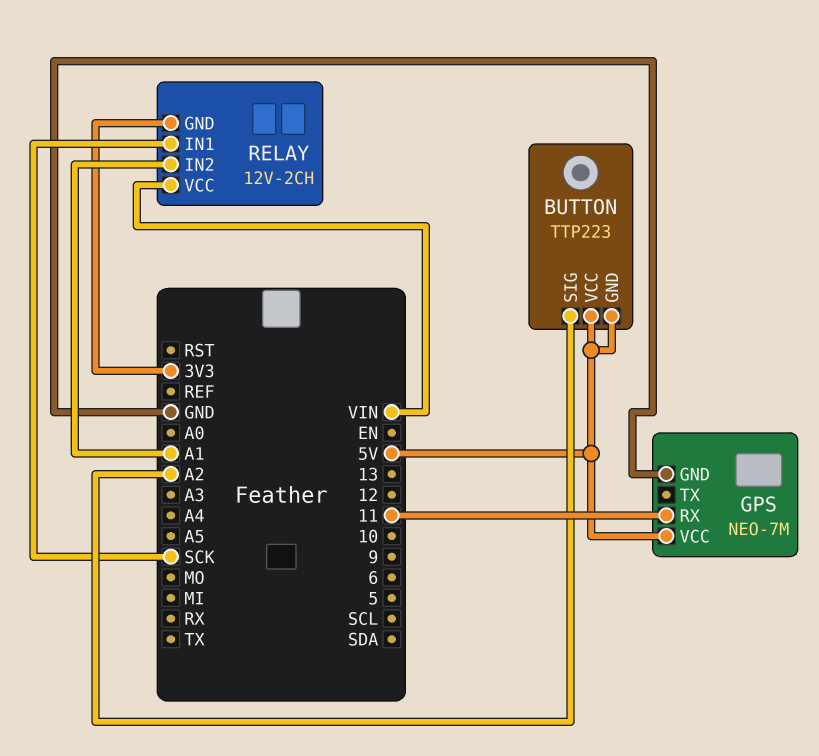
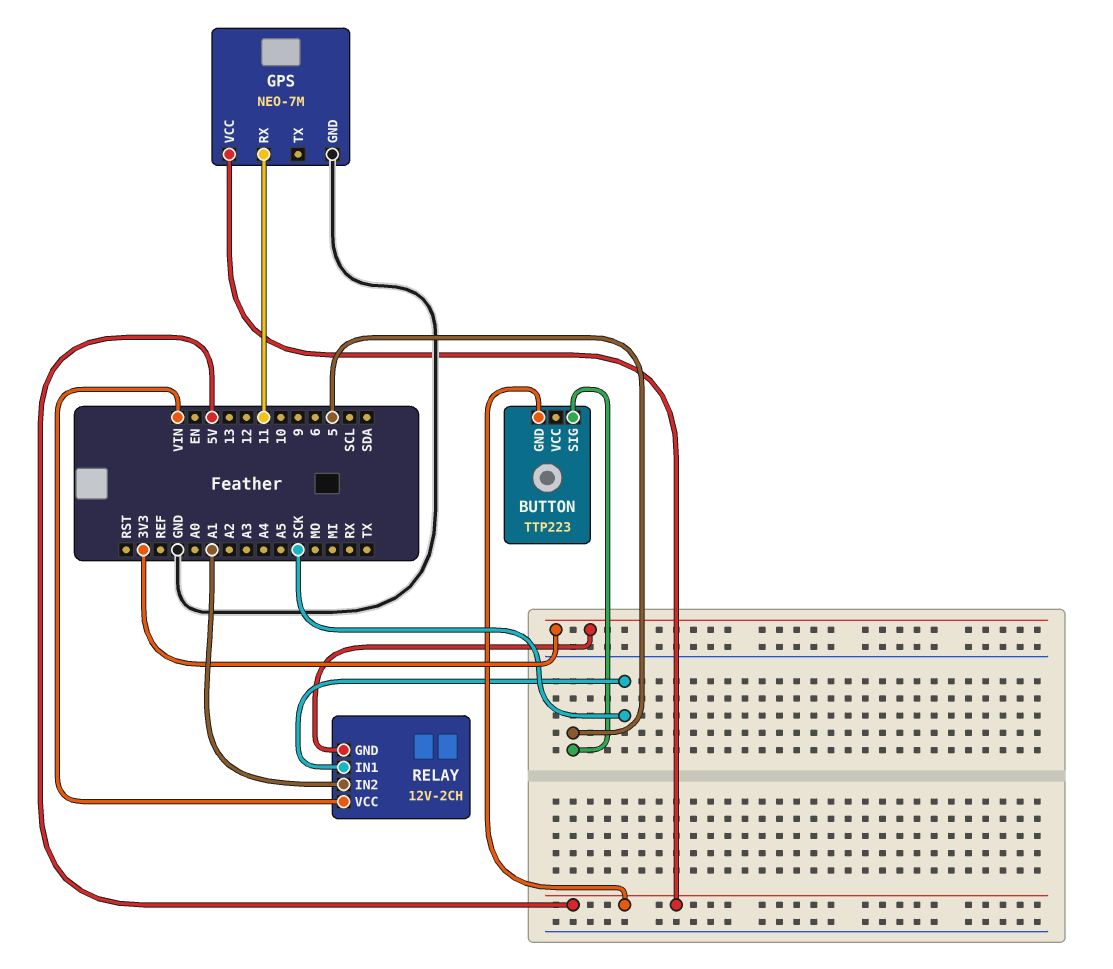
BUTTON pin SIG: A2 -> 5
BUTTON pin VCC: 5V -> none

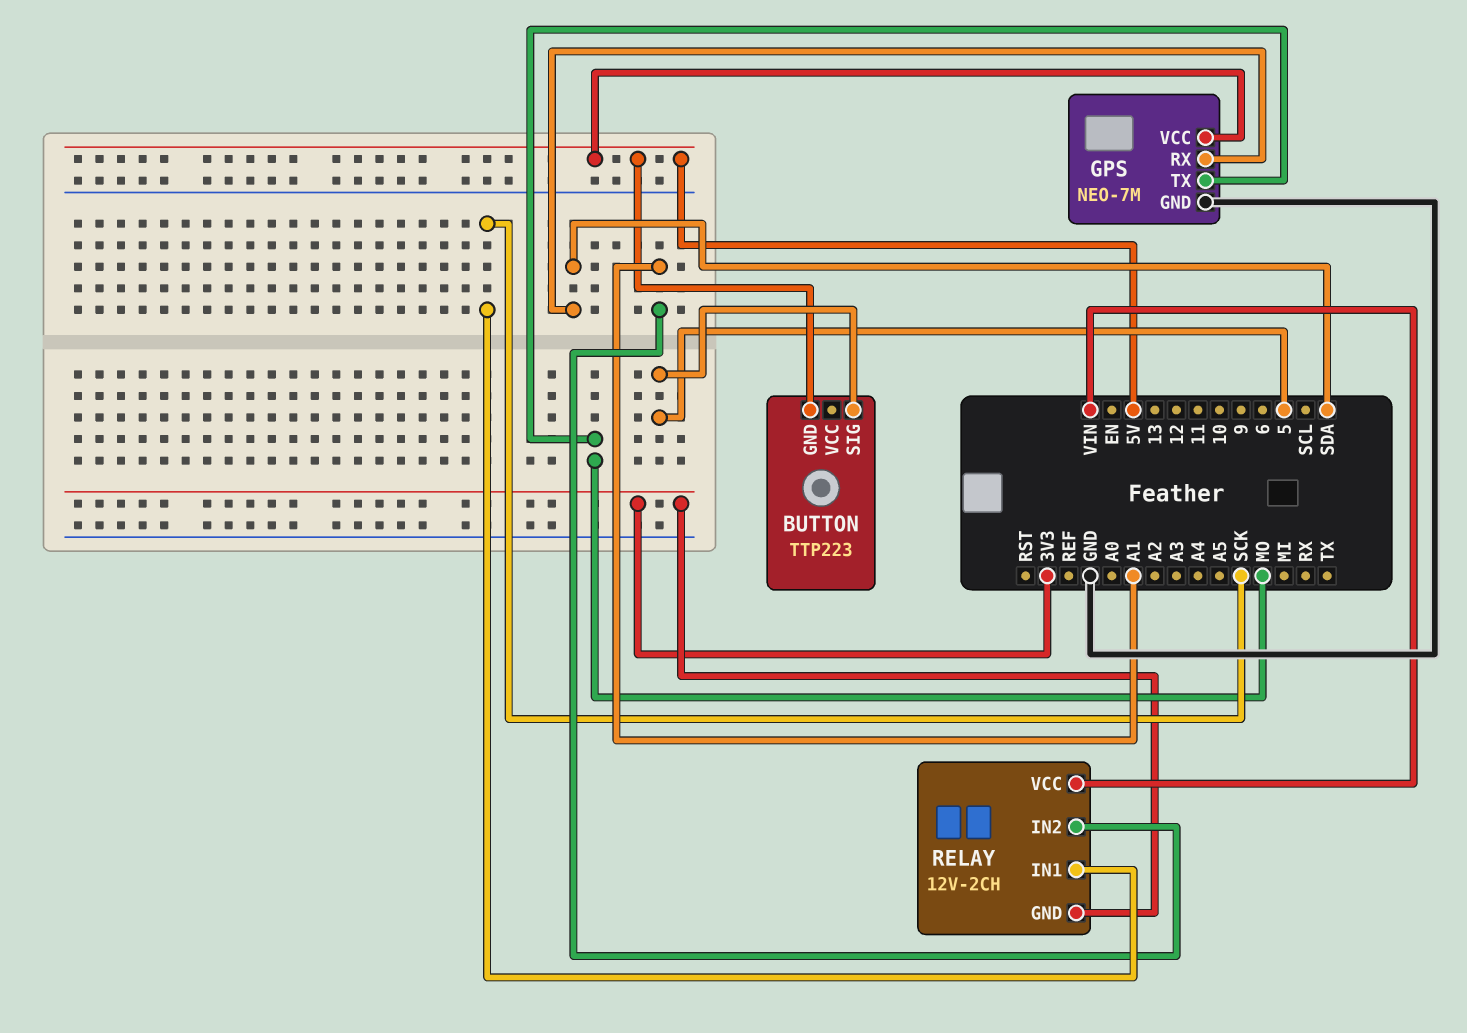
GPS pin RX: 11 -> SDA
GPS pin TX: none -> MO

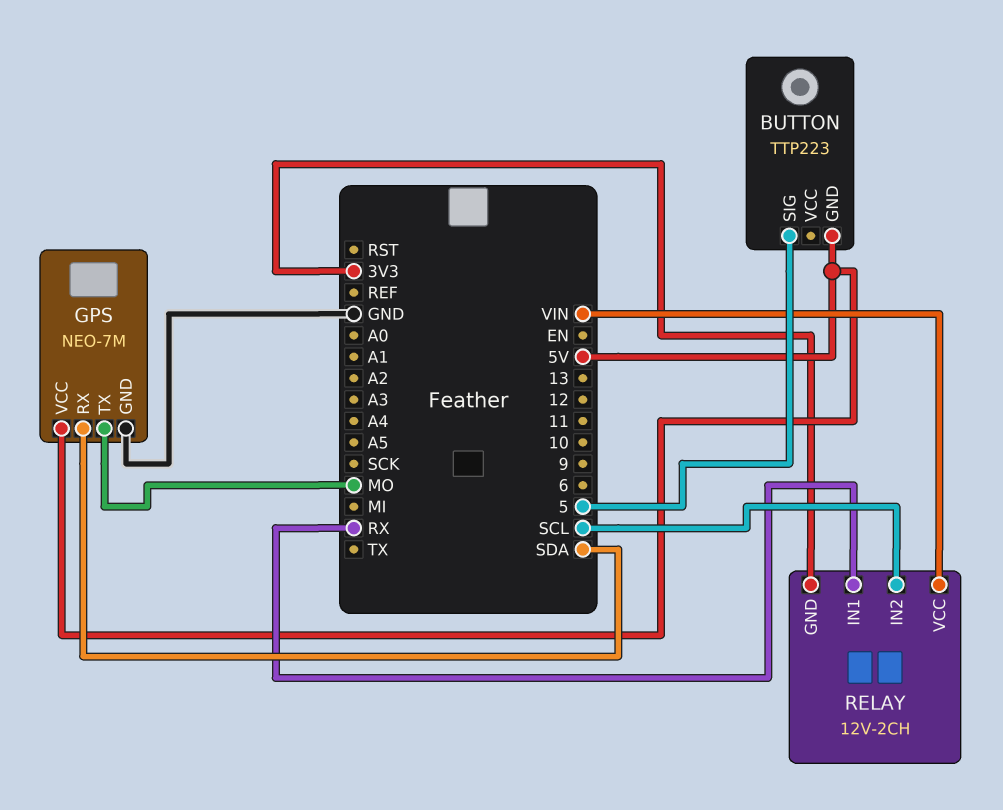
RELAY pin IN1: SCK -> RX
RELAY pin IN2: A1 -> SCL

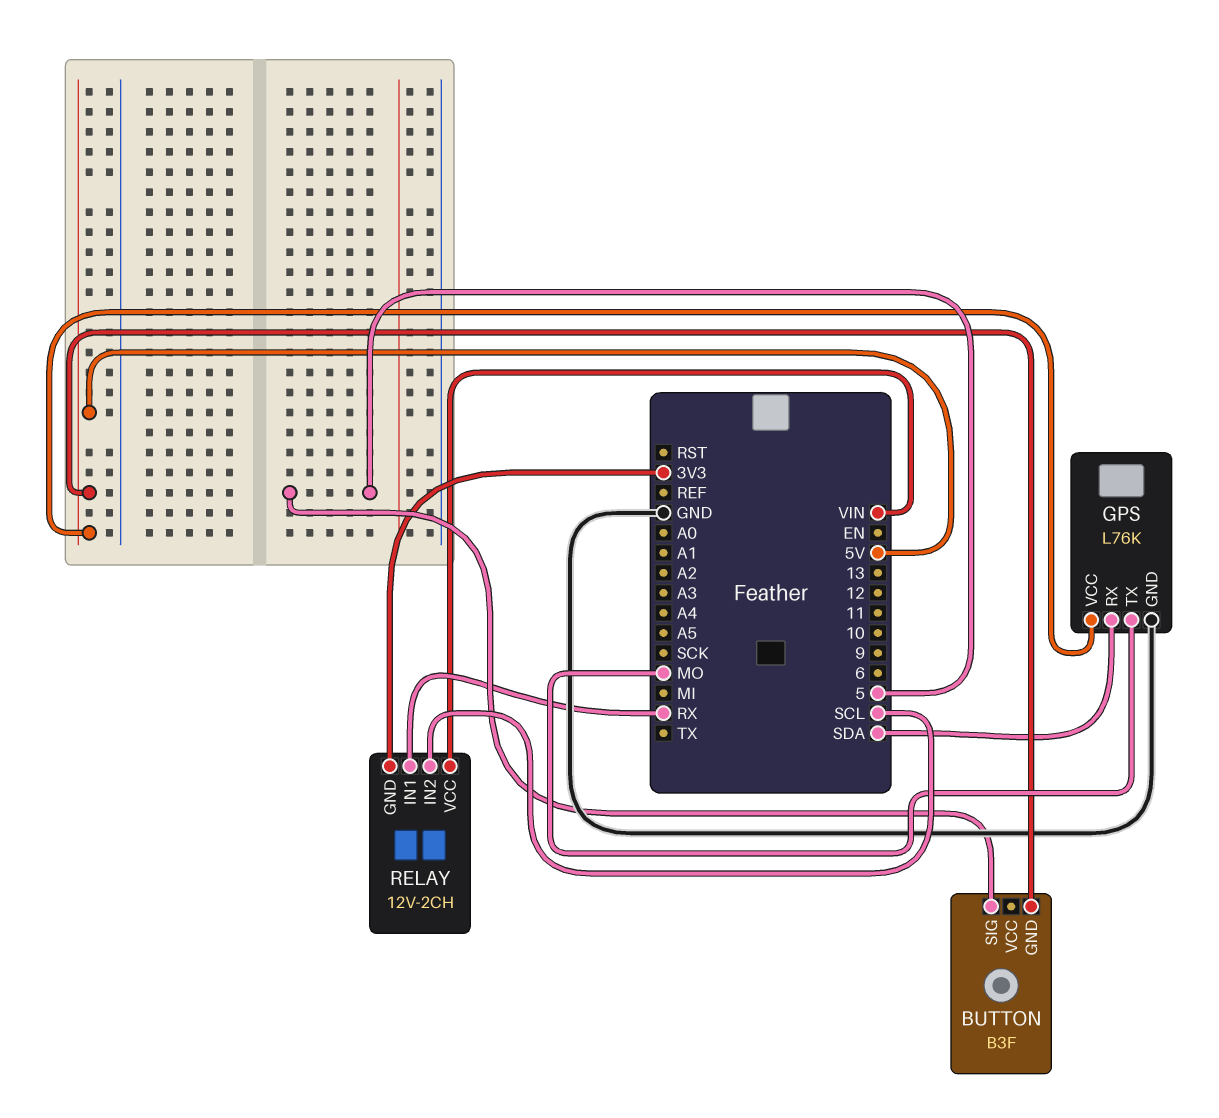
BUTTON: TTP223 -> B3F
GPS: NEO-7M -> L76K

